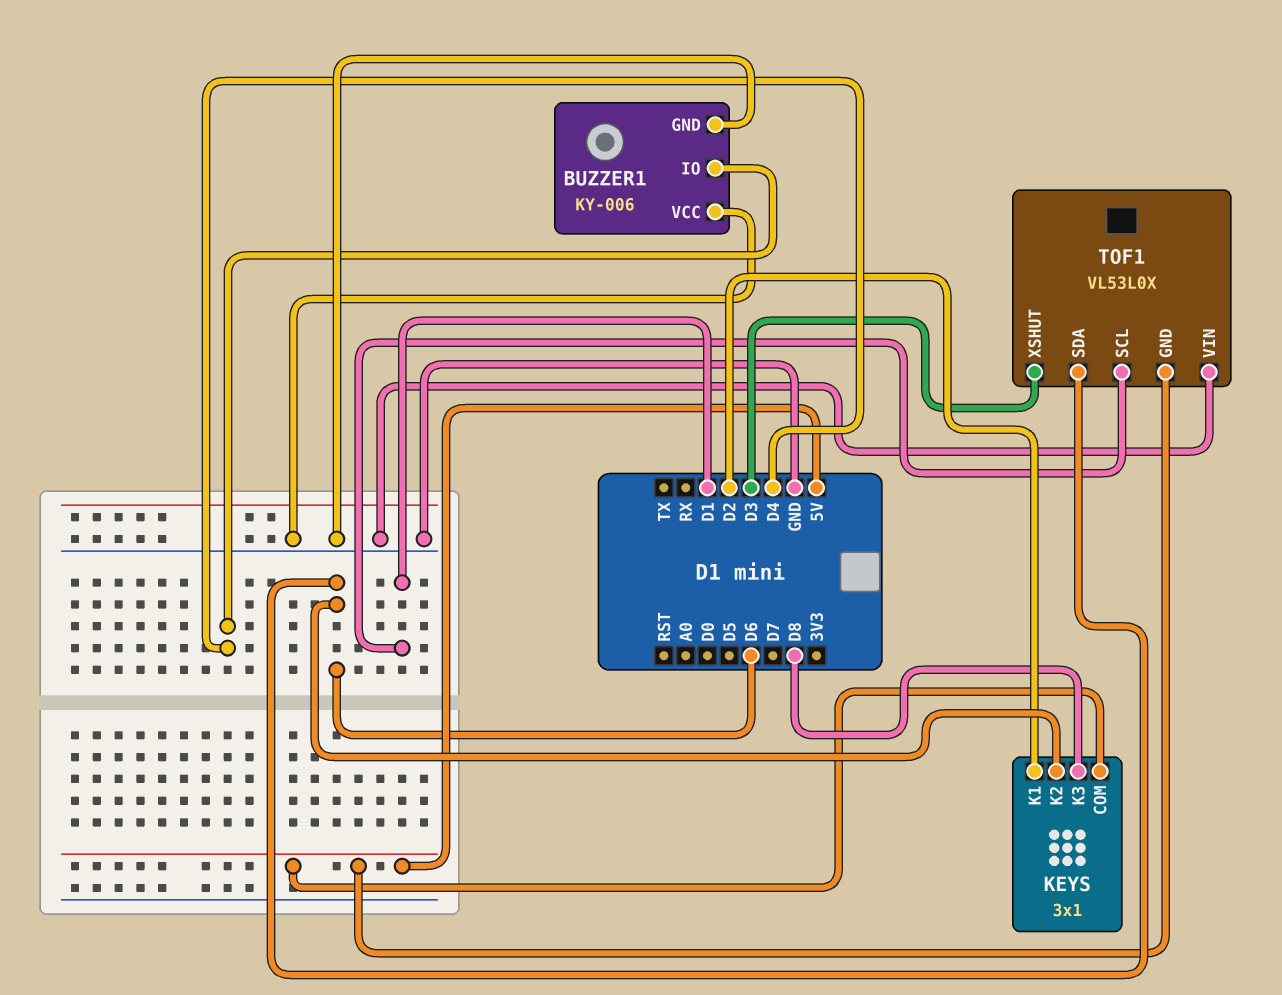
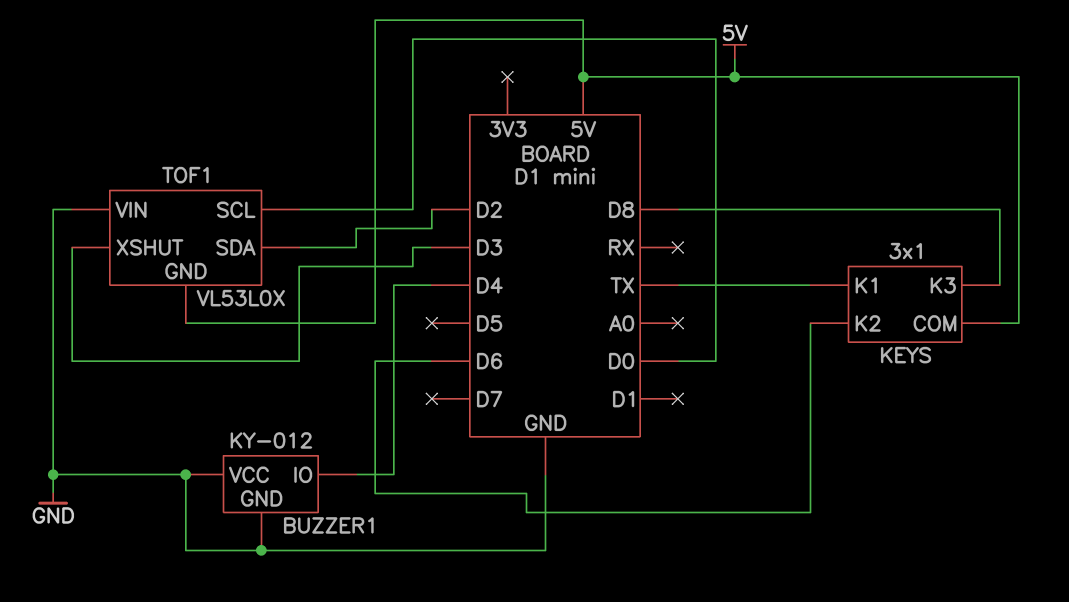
BUZZER1: KY-006 -> KY-012
KEYS pin K1: D2 -> TX
TOF1 pin SCL: D1 -> D0
TOF1 pin SDA: D6 -> D2

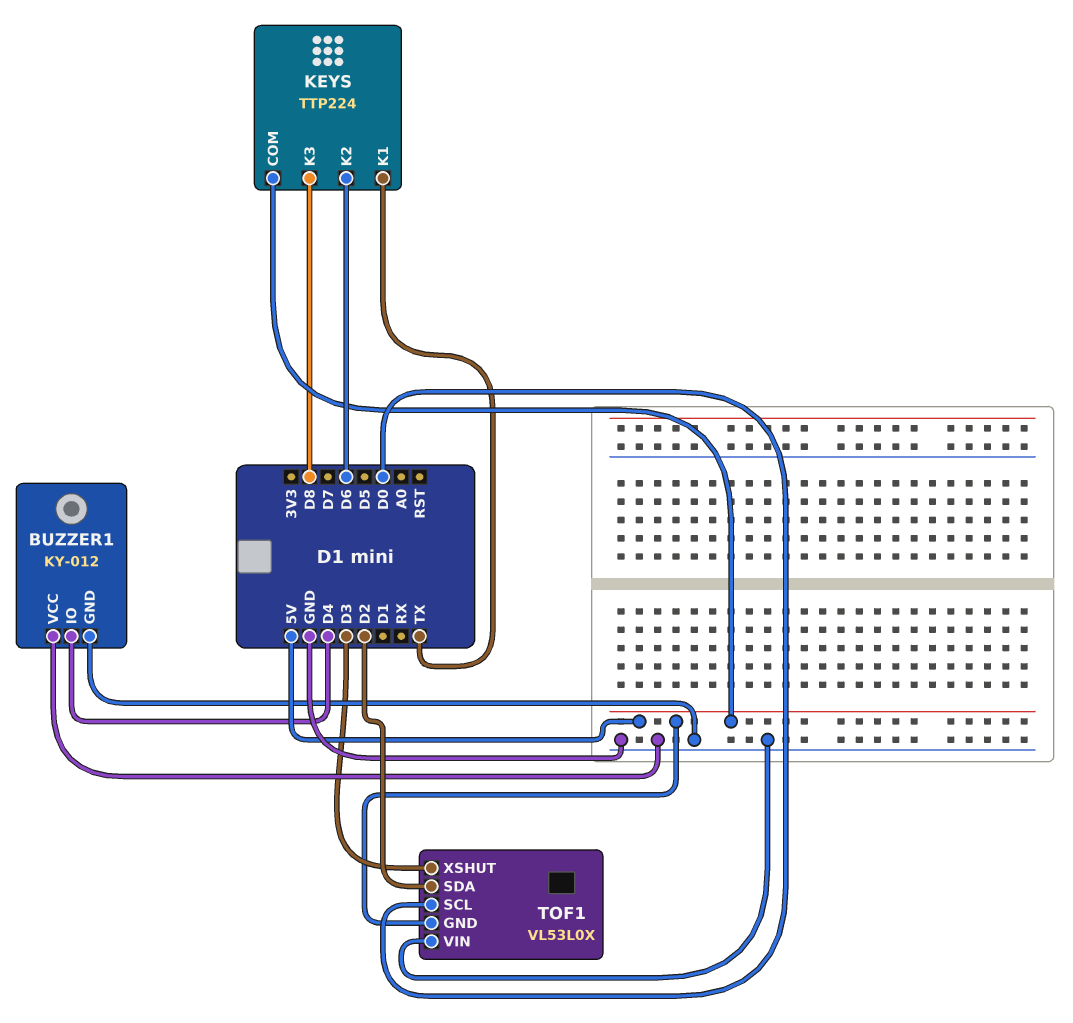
KEYS: 3x1 -> TTP224

